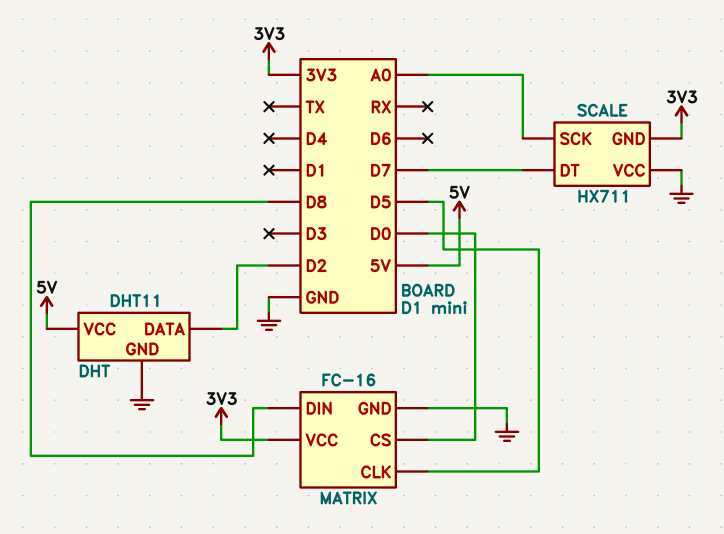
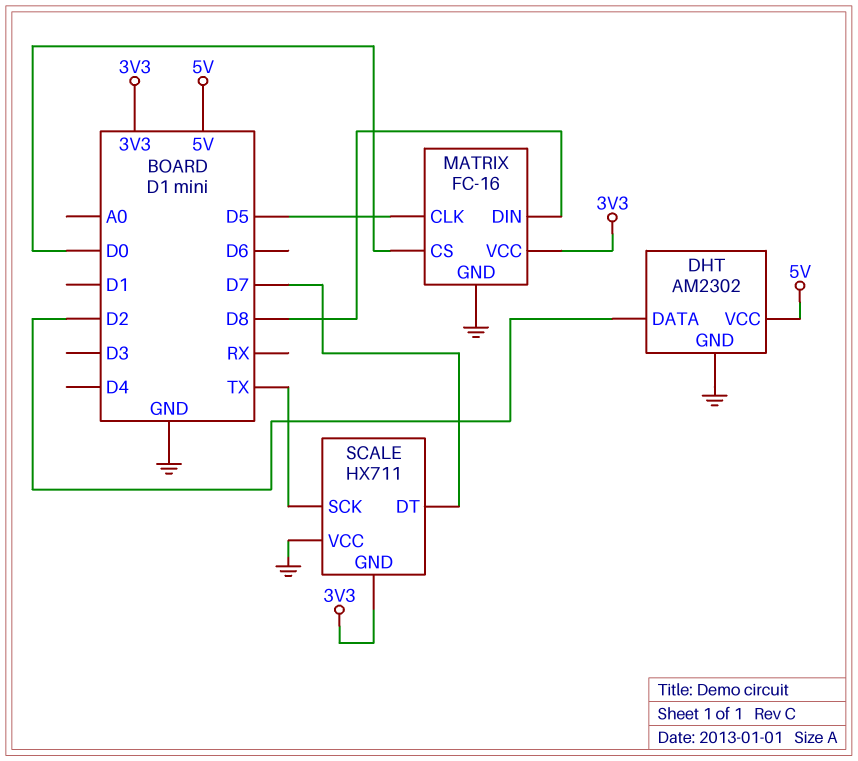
DHT: DHT11 -> AM2302
SCALE pin SCK: A0 -> TX

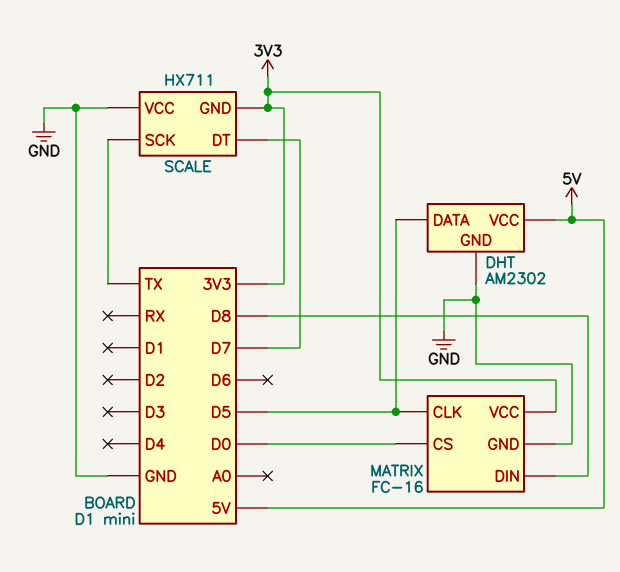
DHT pin DATA: D2 -> D5

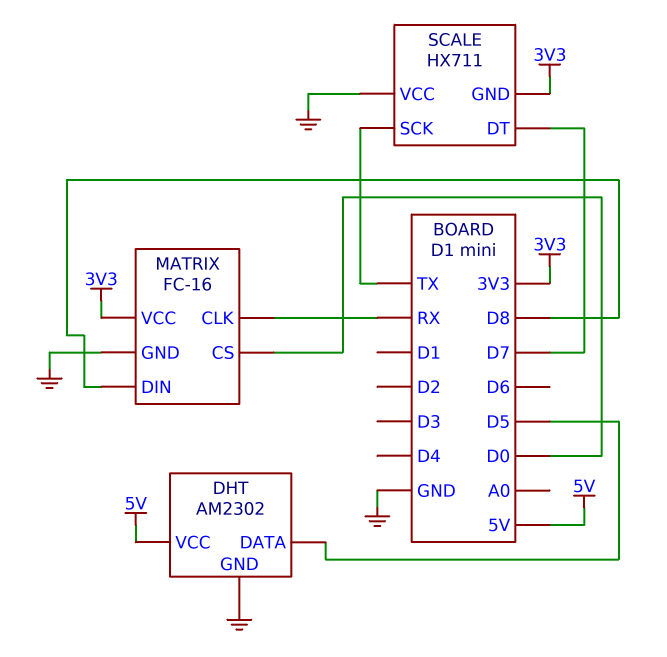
MATRIX pin CLK: D5 -> RX

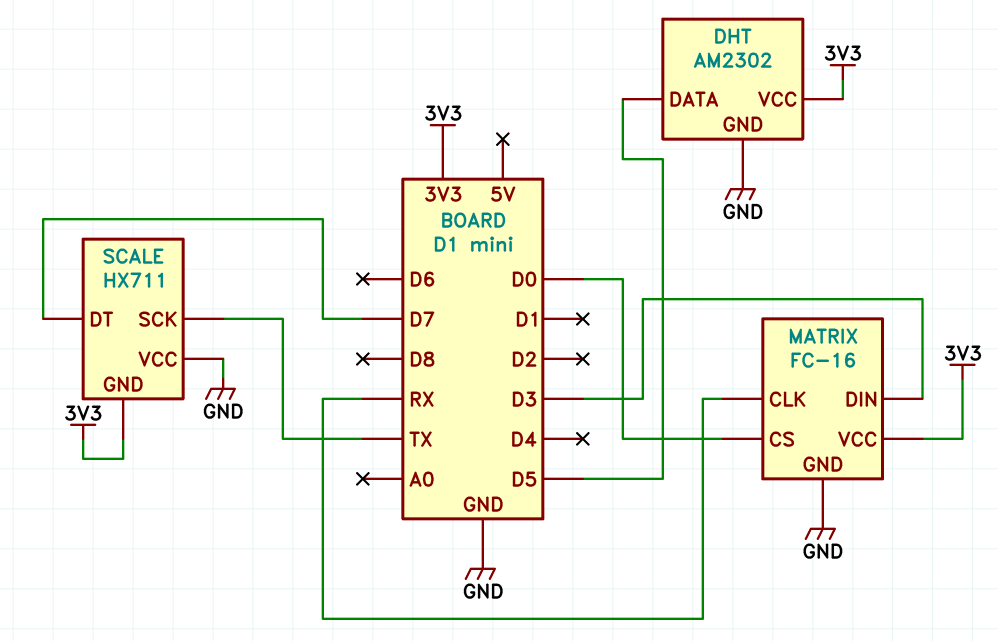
DHT pin VCC: 5V -> 3V3
MATRIX pin DIN: D8 -> D3

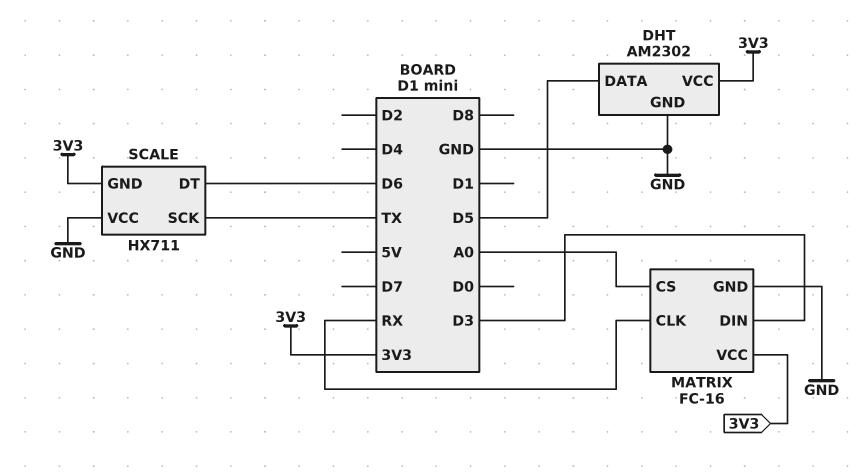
MATRIX pin CS: D0 -> A0
SCALE pin DT: D7 -> D6

